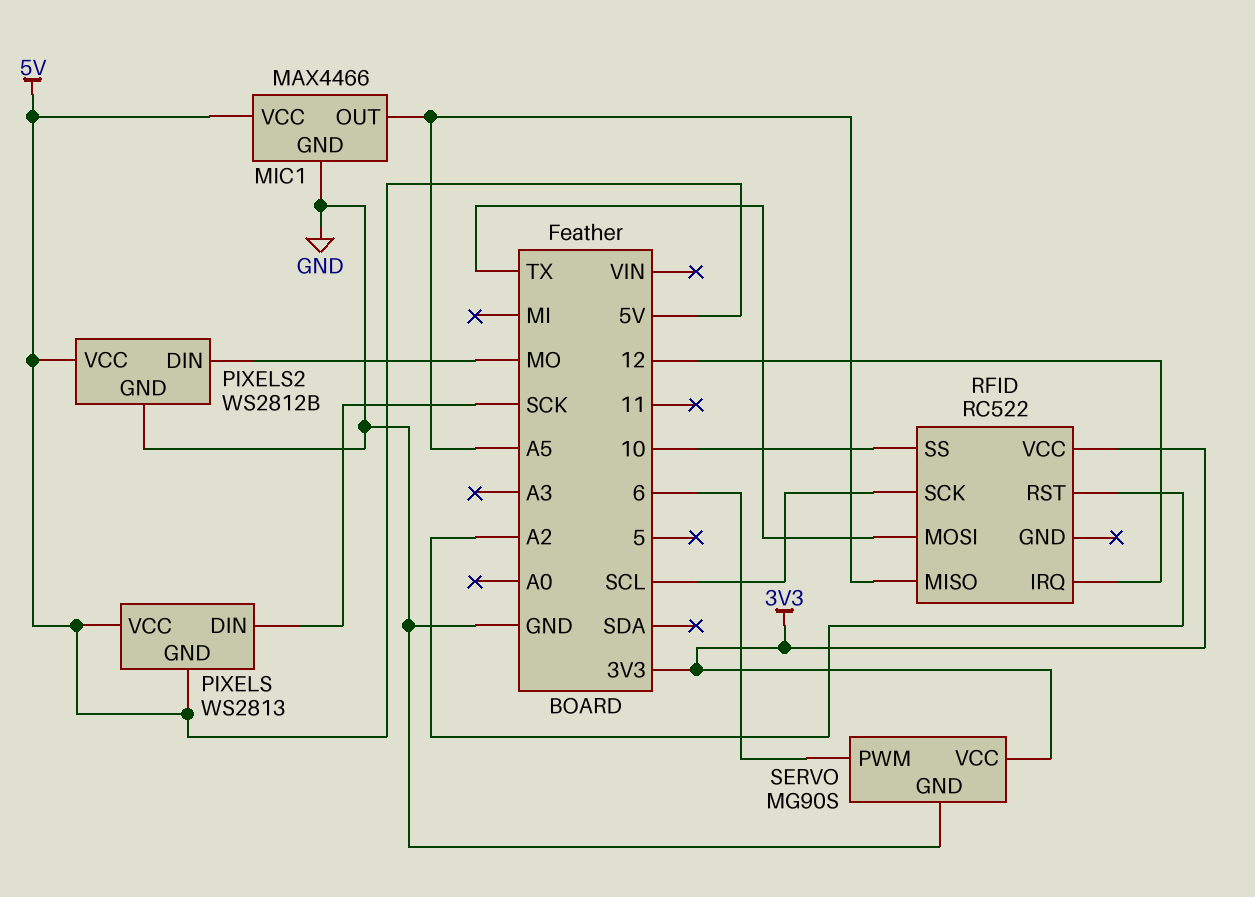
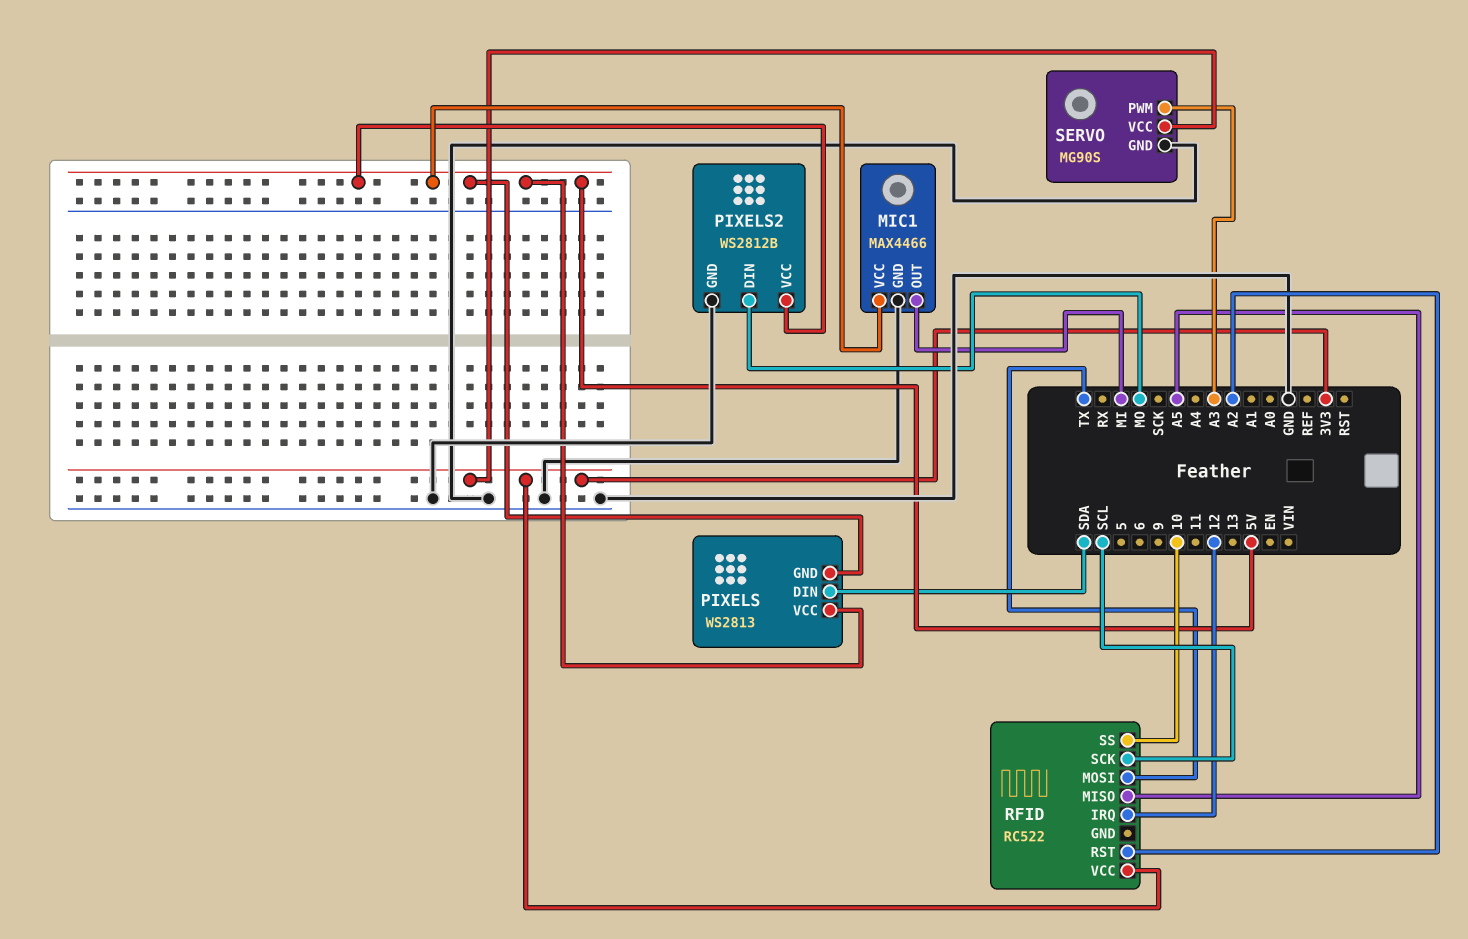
MIC1 pin OUT: A5 -> MI
PIXELS pin DIN: SCK -> SDA
SERVO pin PWM: 6 -> A3

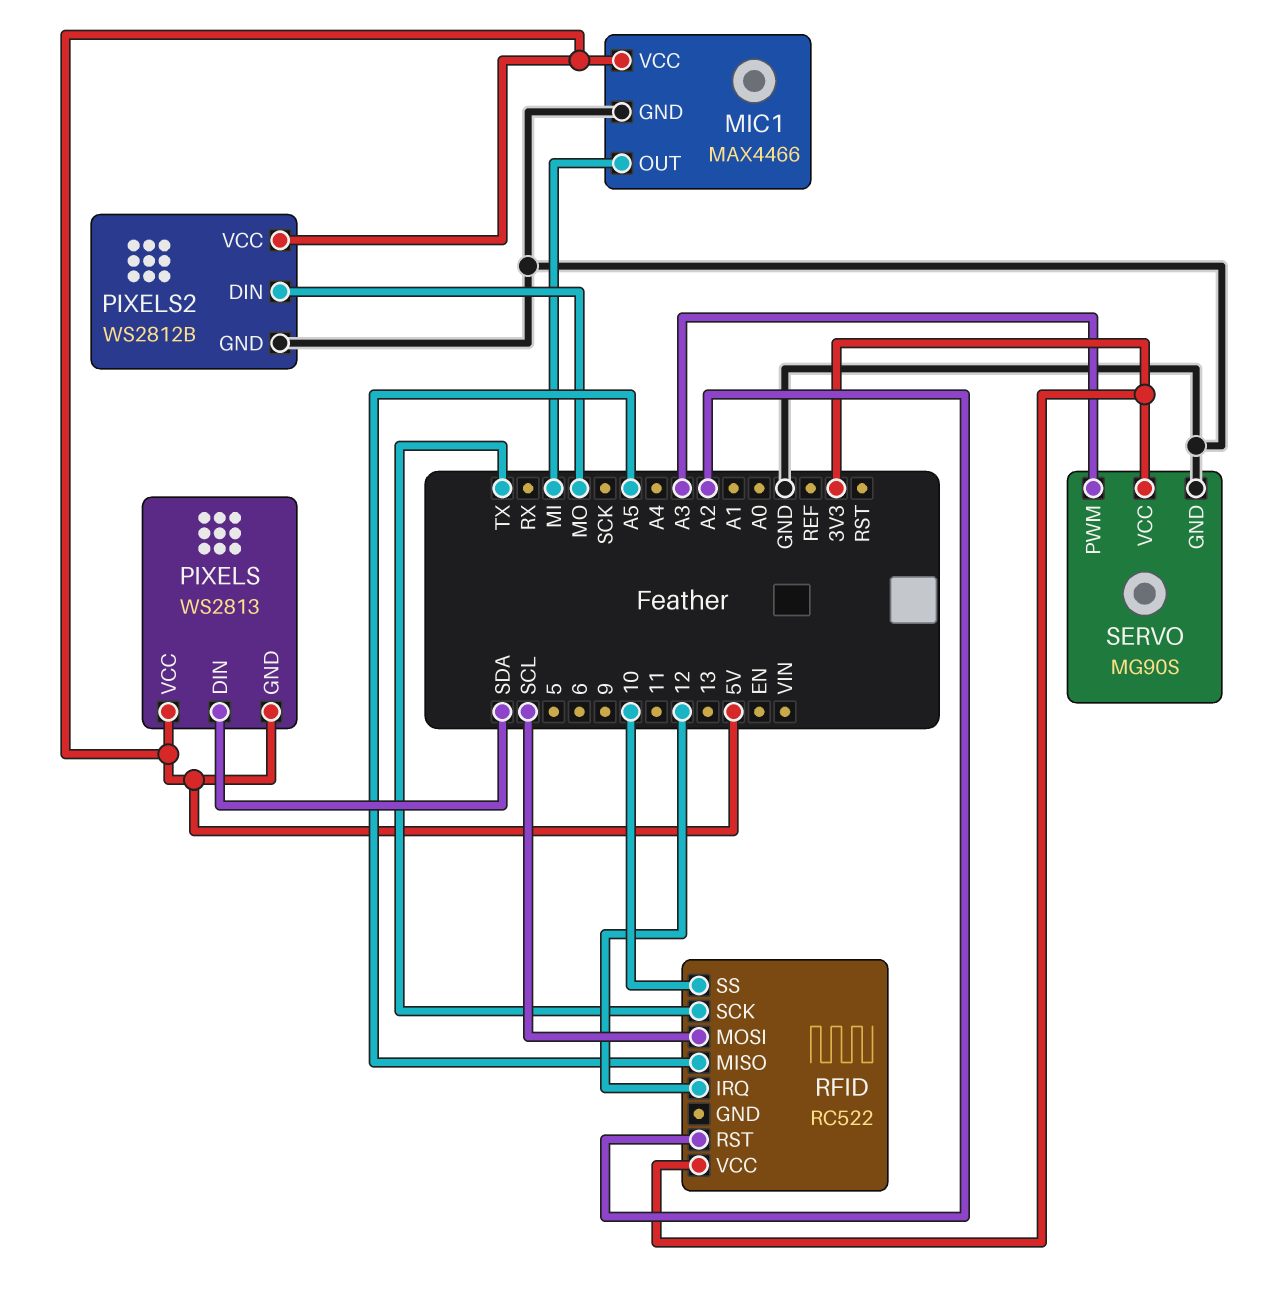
RFID pin MOSI: TX -> SCL
RFID pin SCK: SCL -> TX

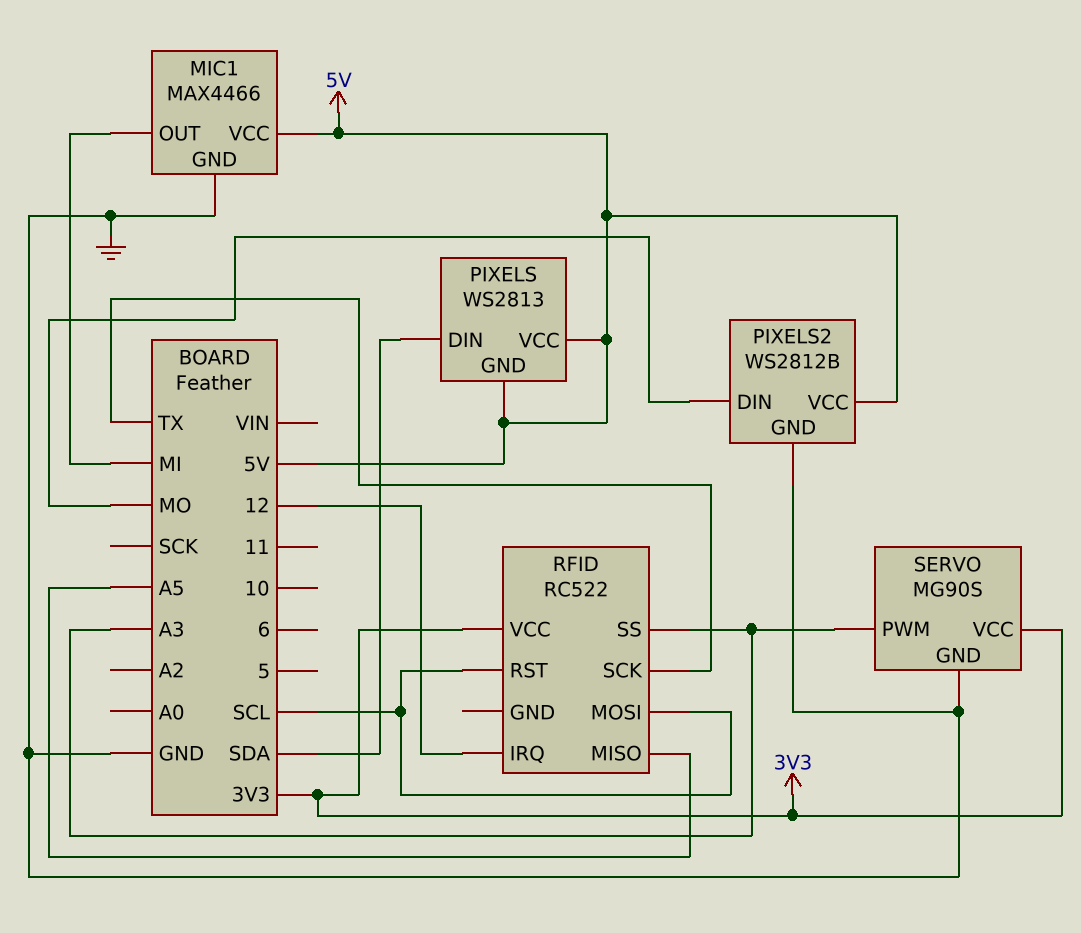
RFID pin RST: A2 -> SCL
RFID pin SS: 10 -> A3

